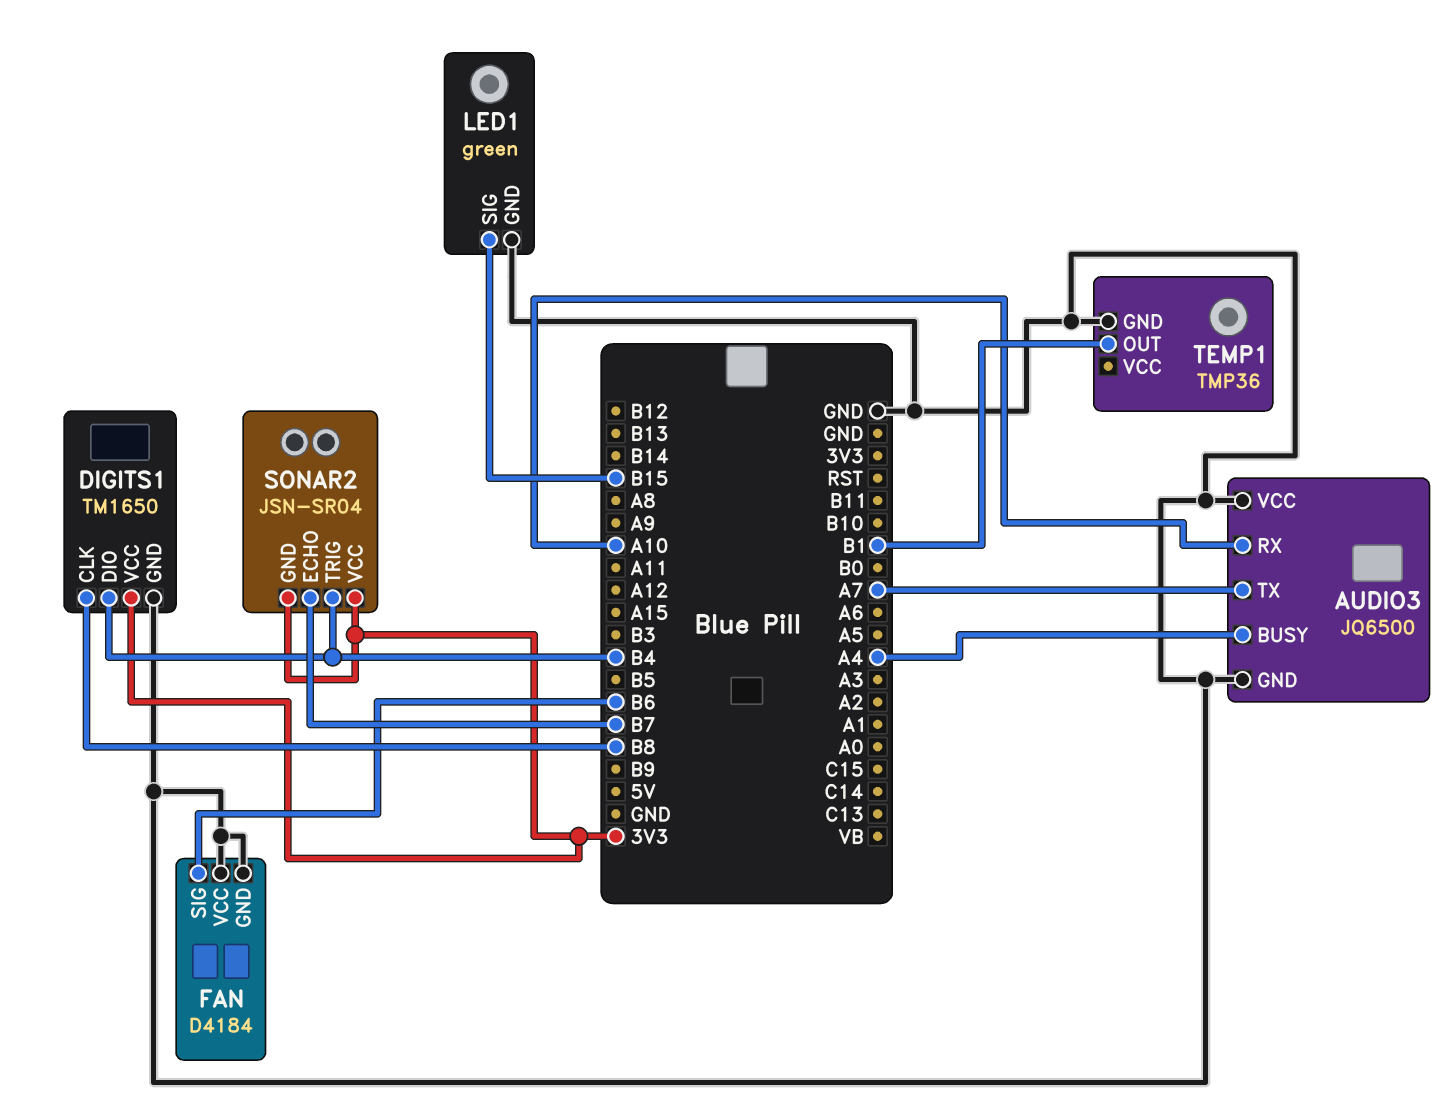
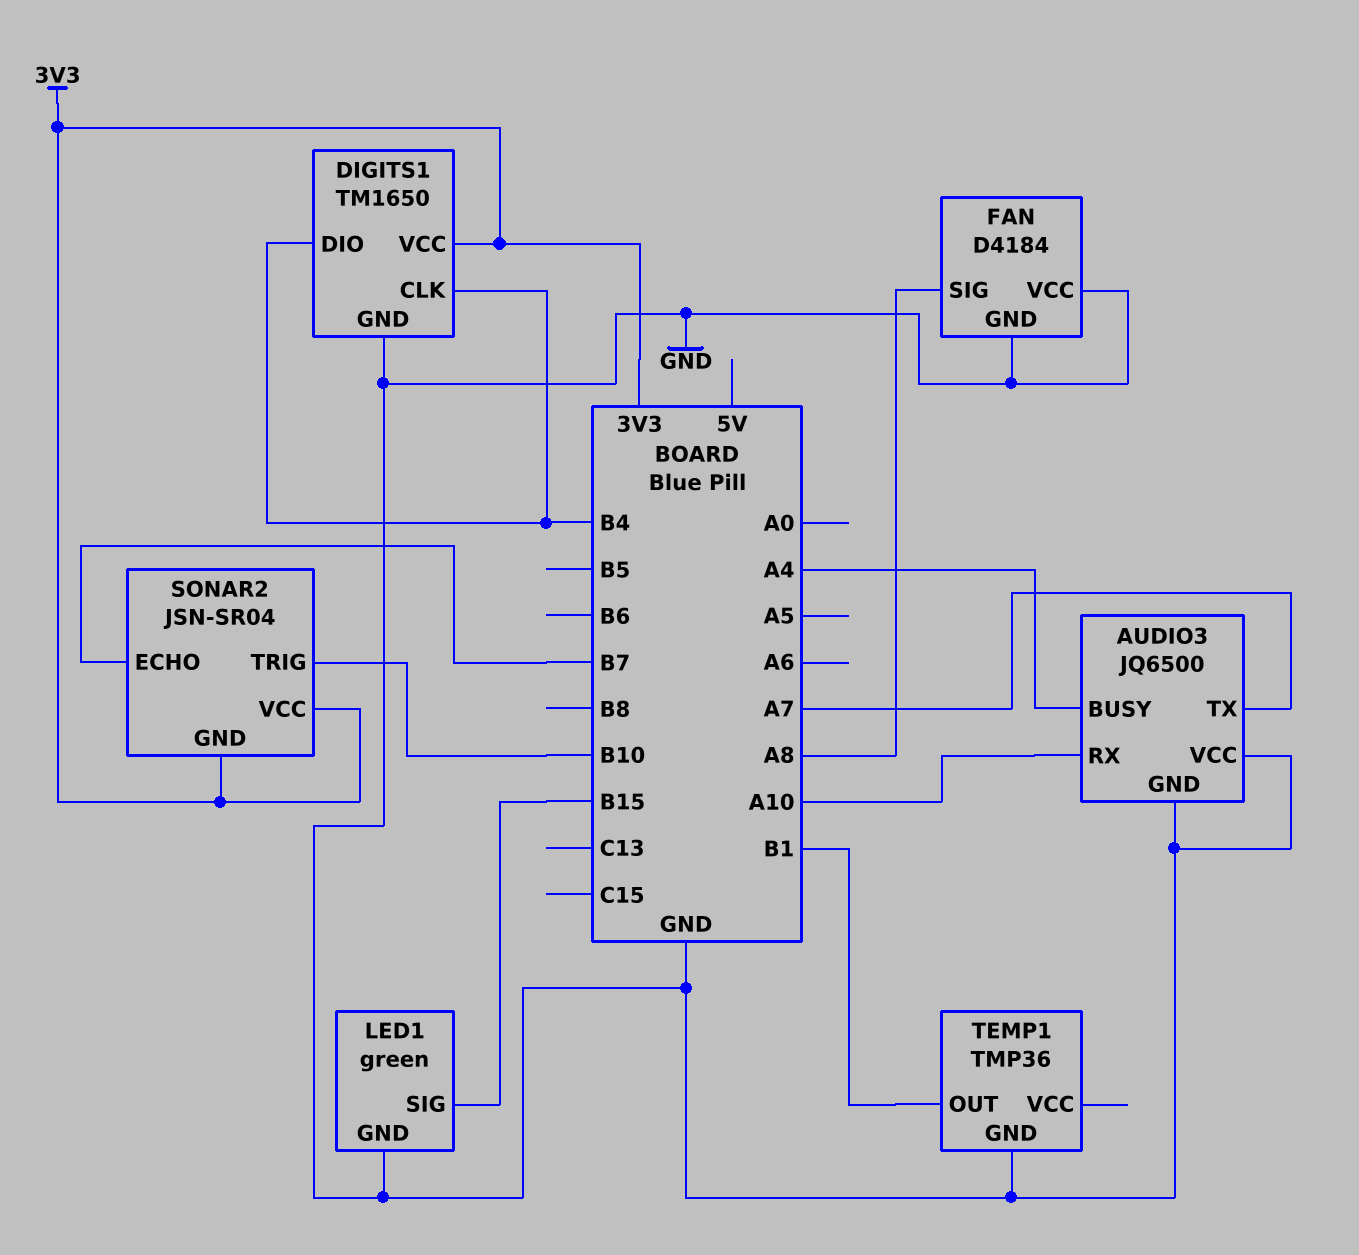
DIGITS1 pin CLK: B8 -> B4
FAN pin SIG: B6 -> A8
SONAR2 pin TRIG: B4 -> B10

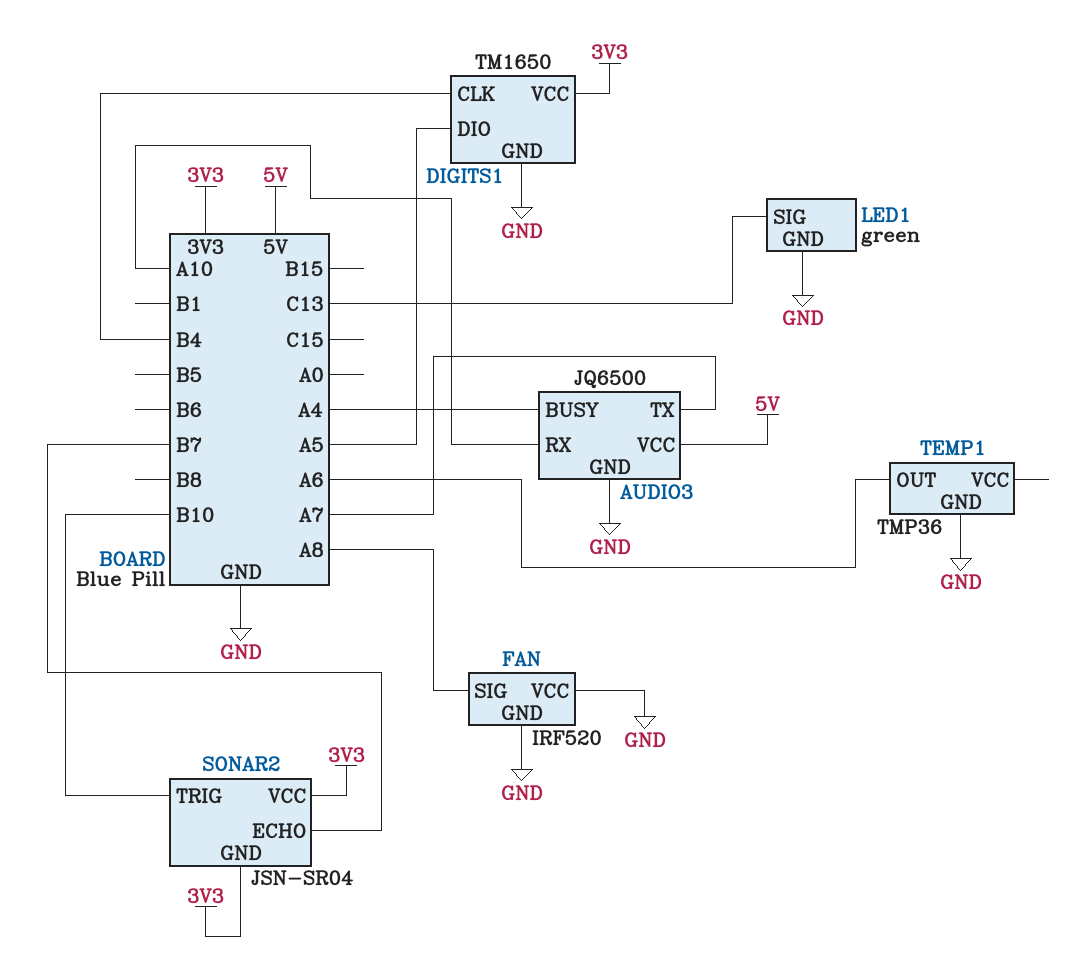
AUDIO3 pin VCC: GND -> 5V
DIGITS1 pin DIO: B4 -> A5
FAN: D4184 -> IRF520
LED1 pin SIG: B15 -> C13
TEMP1 pin OUT: B1 -> A6

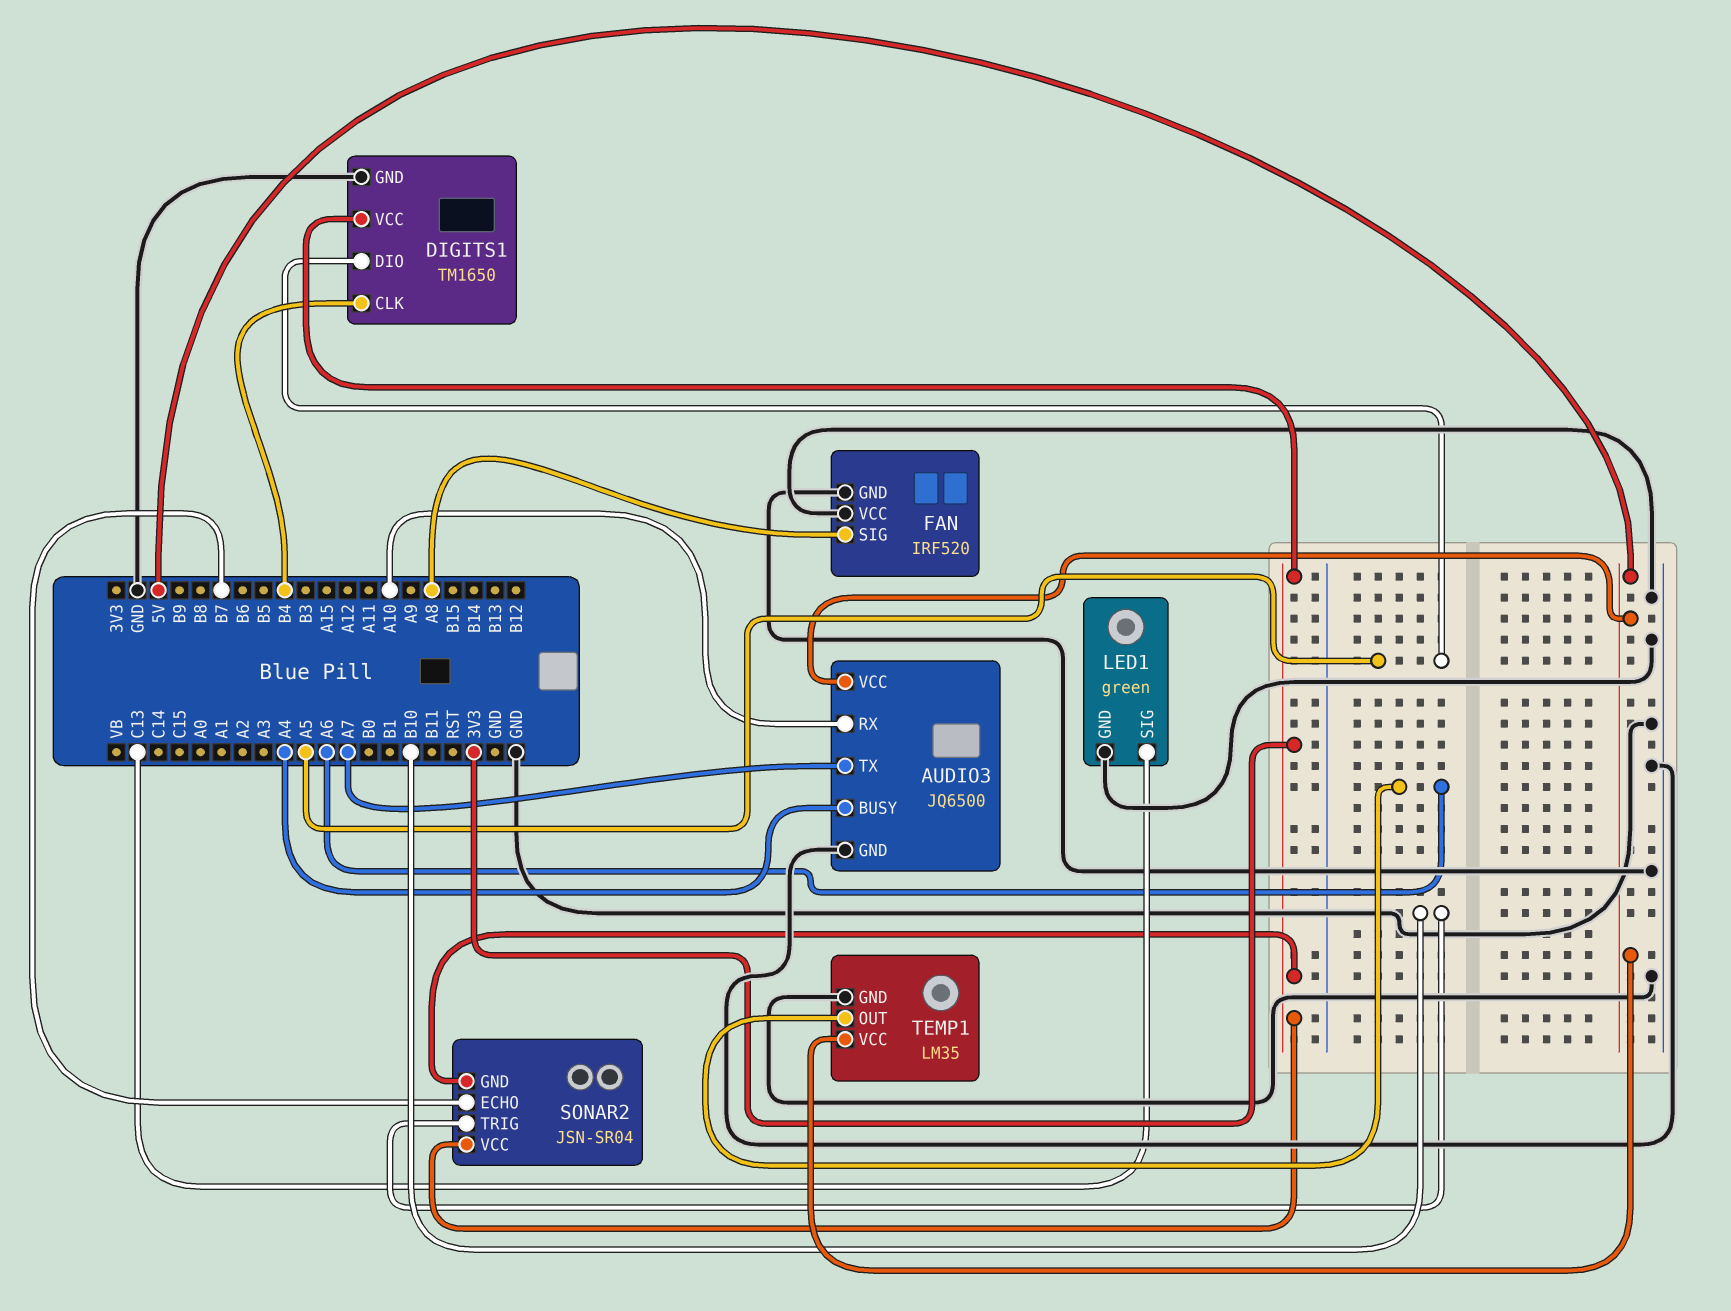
TEMP1: TMP36 -> LM35
TEMP1 pin VCC: none -> 5V

